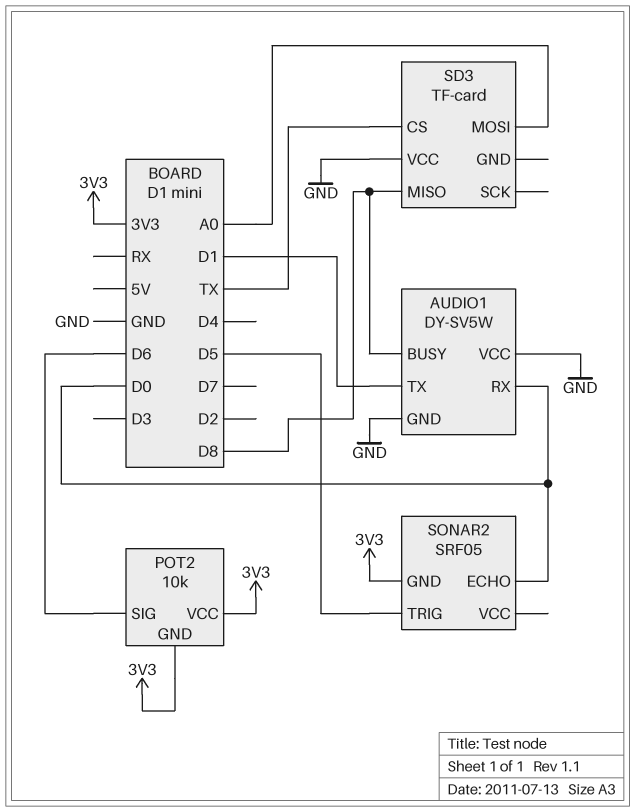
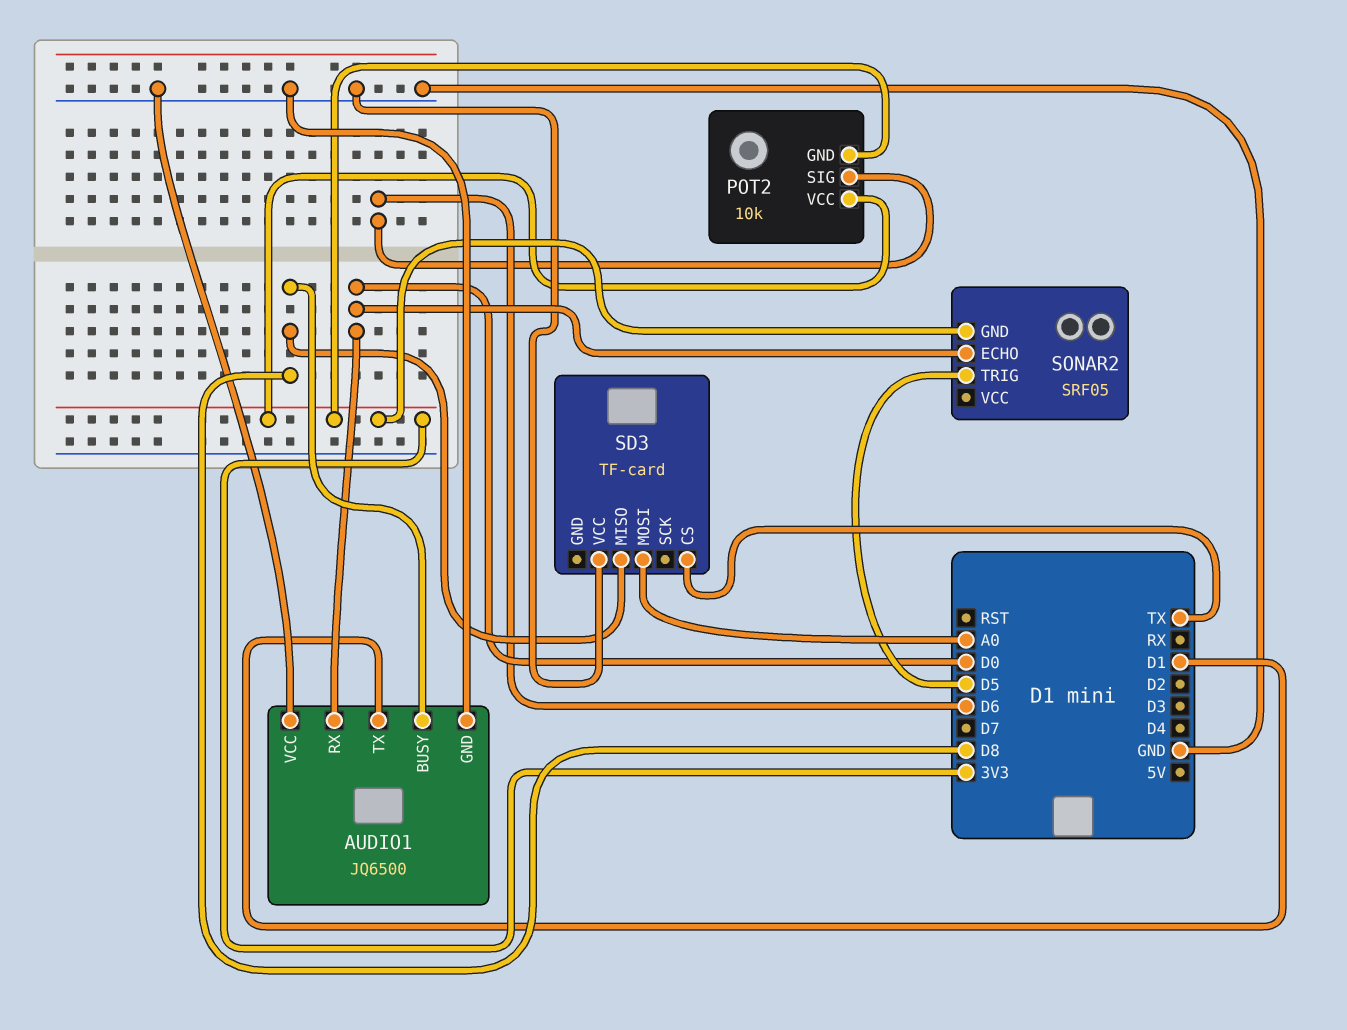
AUDIO1: DY-SV5W -> JQ6500

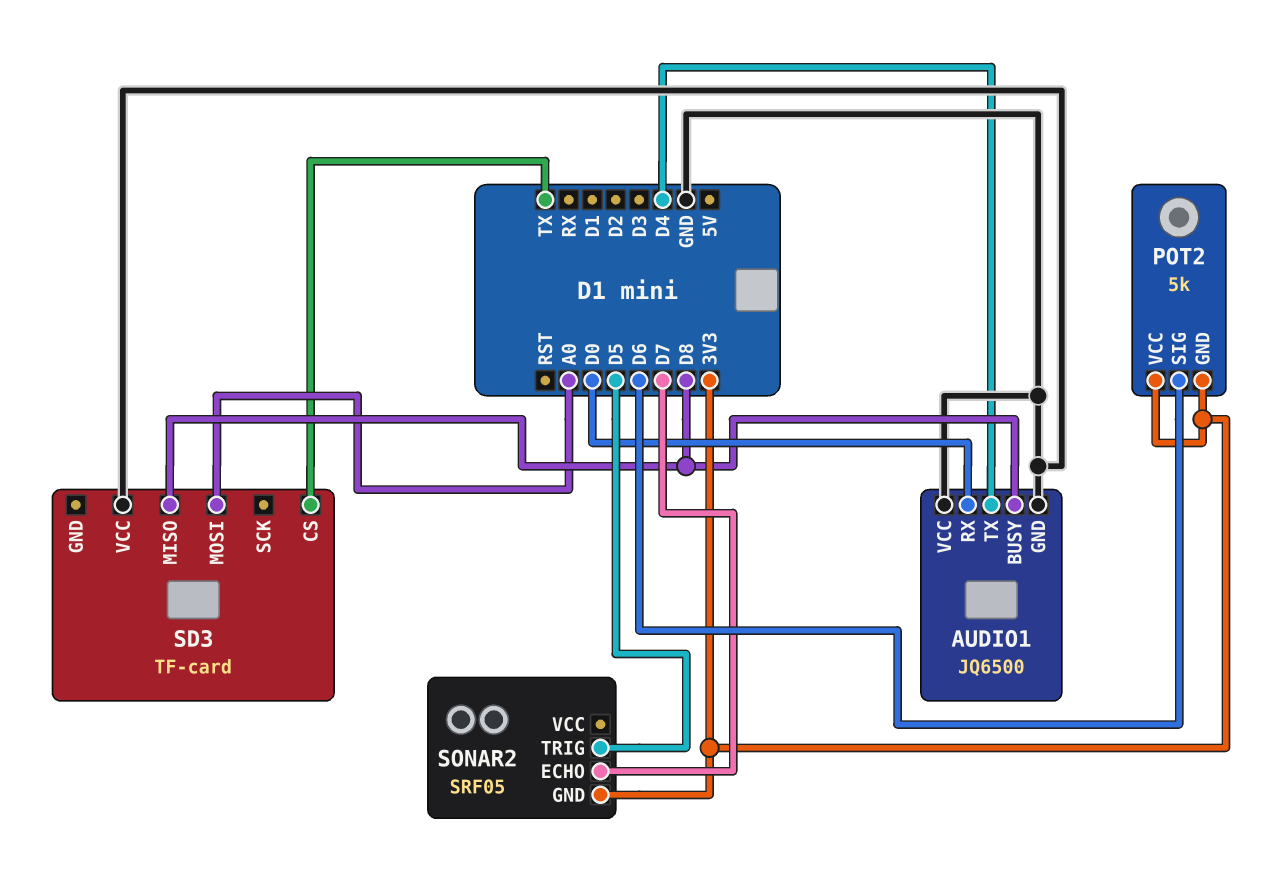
AUDIO1 pin TX: D1 -> D4
POT2: 10k -> 5k
SONAR2 pin ECHO: D0 -> D7

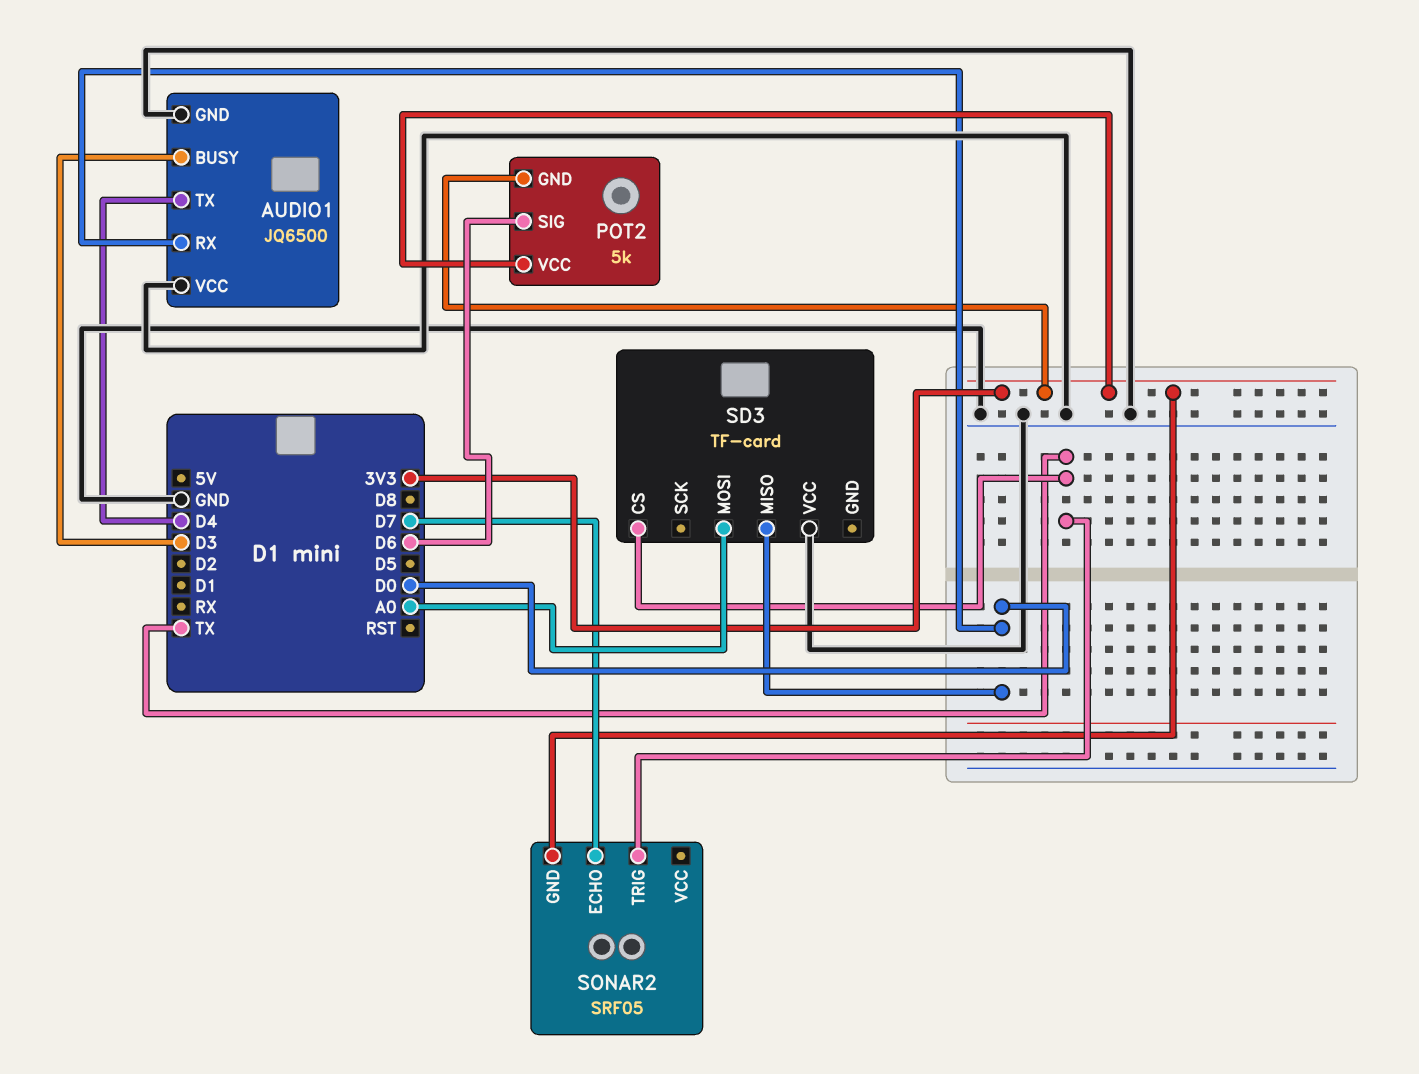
AUDIO1 pin BUSY: D8 -> D3
SD3 pin MISO: D8 -> D0
SONAR2 pin TRIG: D5 -> TX

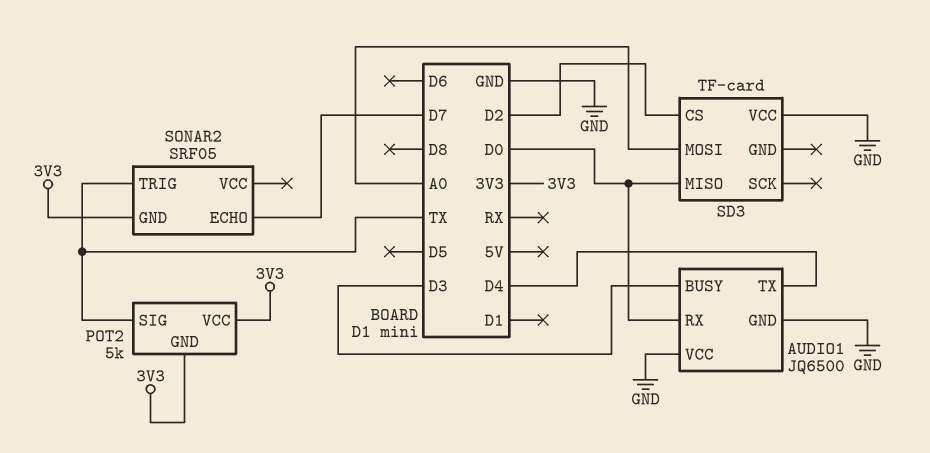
POT2 pin SIG: D6 -> TX
SD3 pin CS: TX -> D2

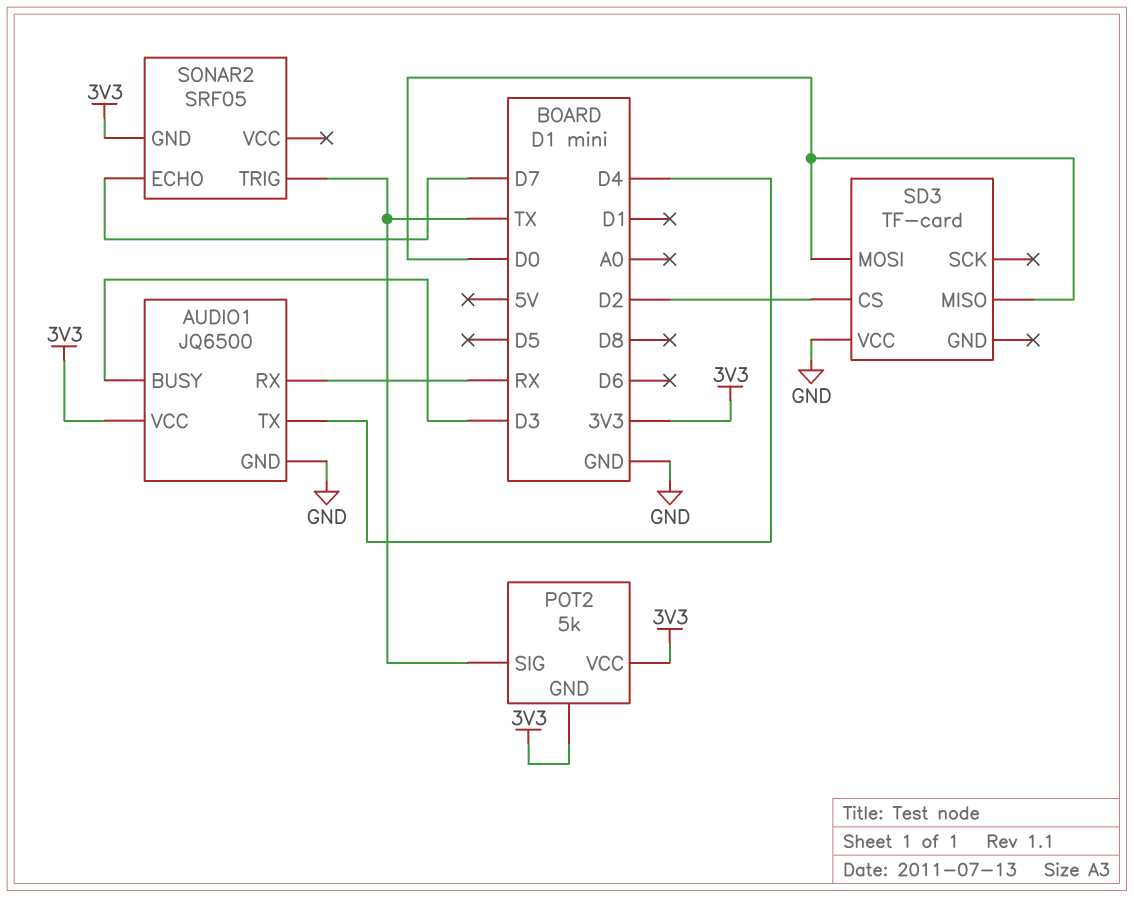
AUDIO1 pin RX: D0 -> RX
AUDIO1 pin VCC: GND -> 3V3
SD3 pin MOSI: A0 -> D0

